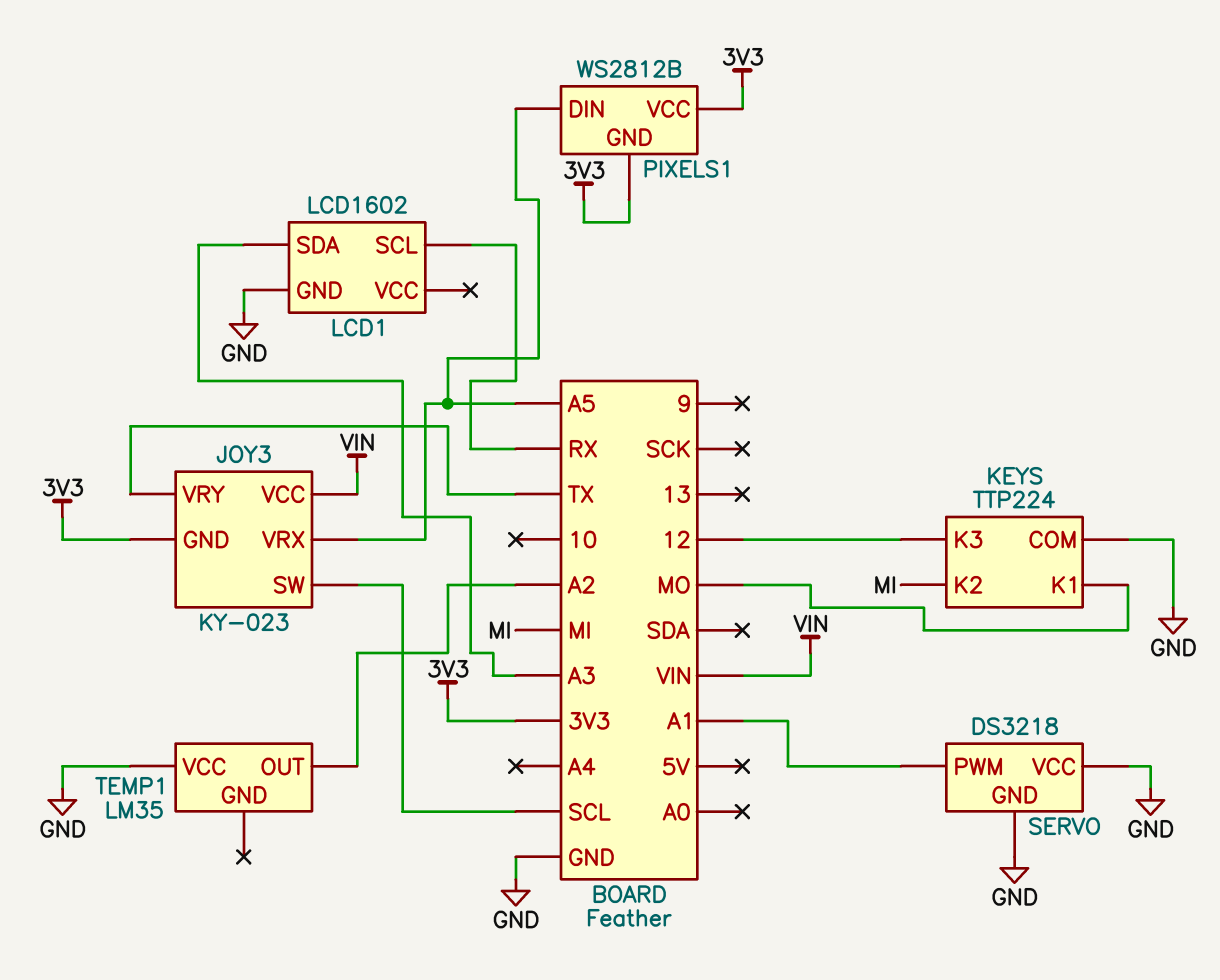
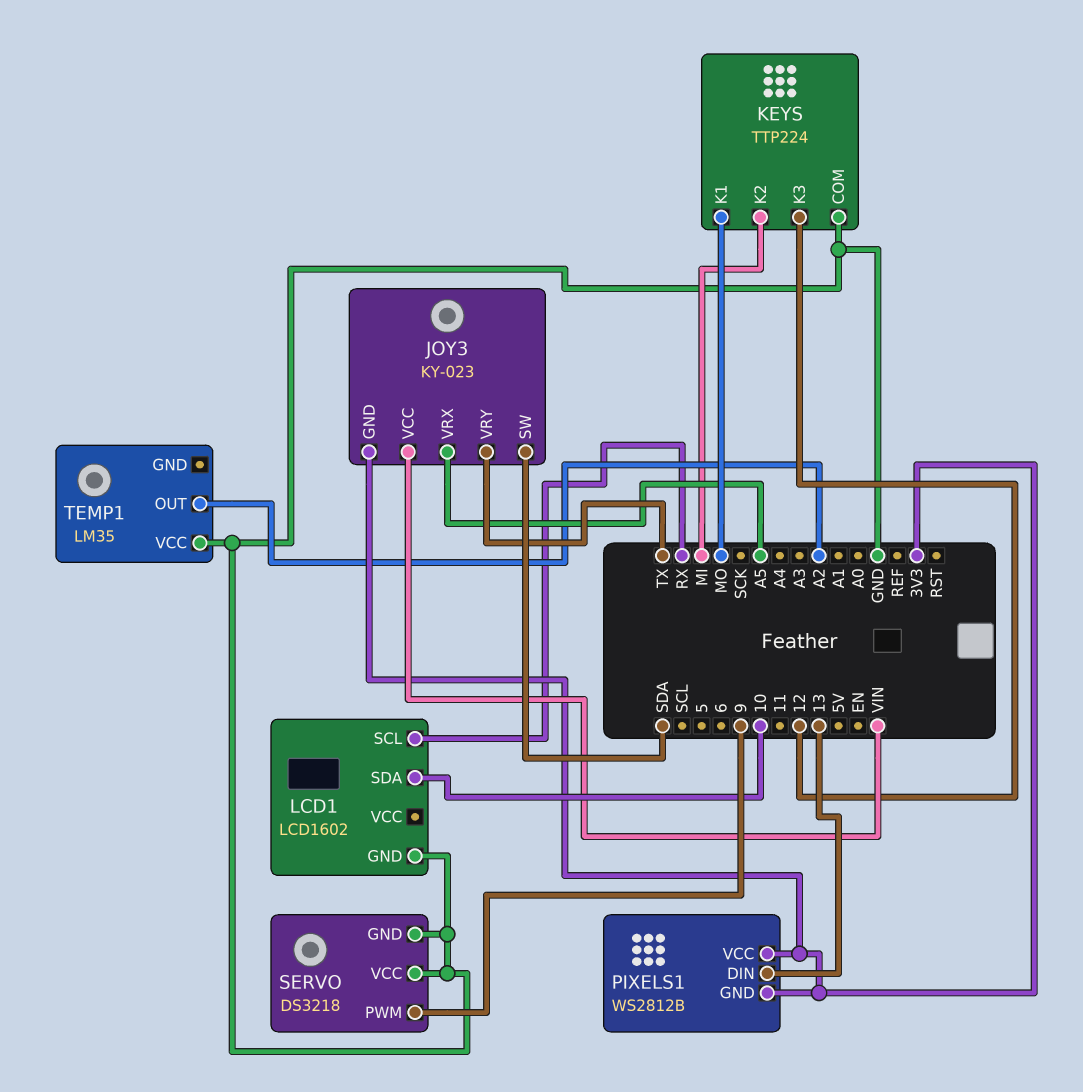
JOY3 pin SW: SCL -> SDA
LCD1 pin SDA: A3 -> 10
PIXELS1 pin DIN: A5 -> 13
SERVO pin PWM: A1 -> 9

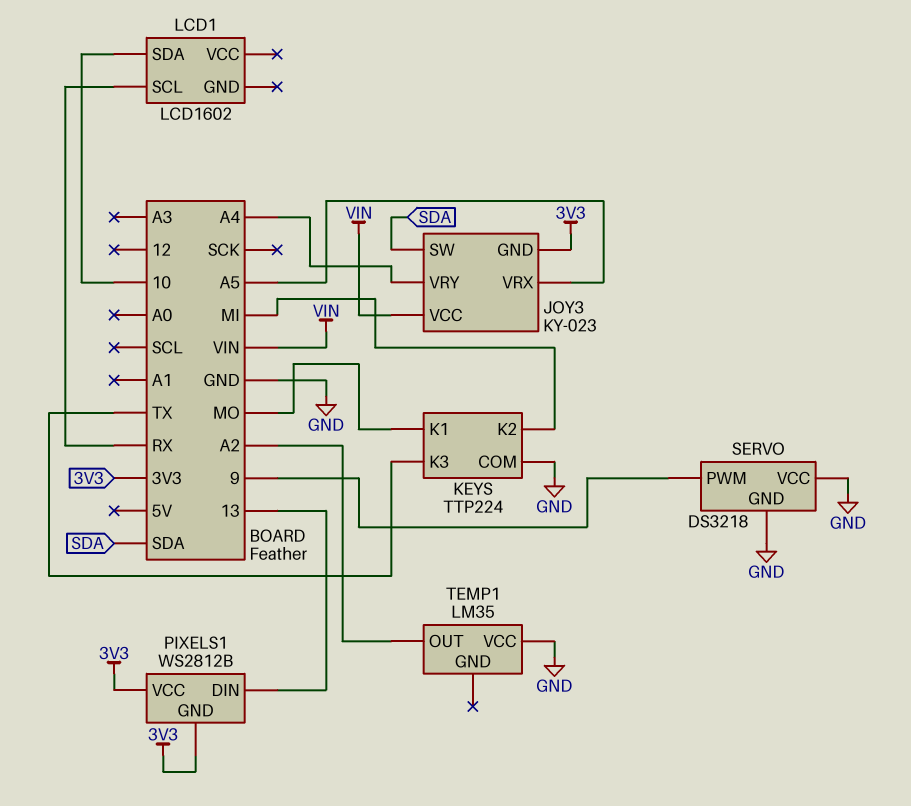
JOY3 pin VRY: TX -> A4
KEYS pin K3: 12 -> TX
LCD1 pin GND: GND -> none

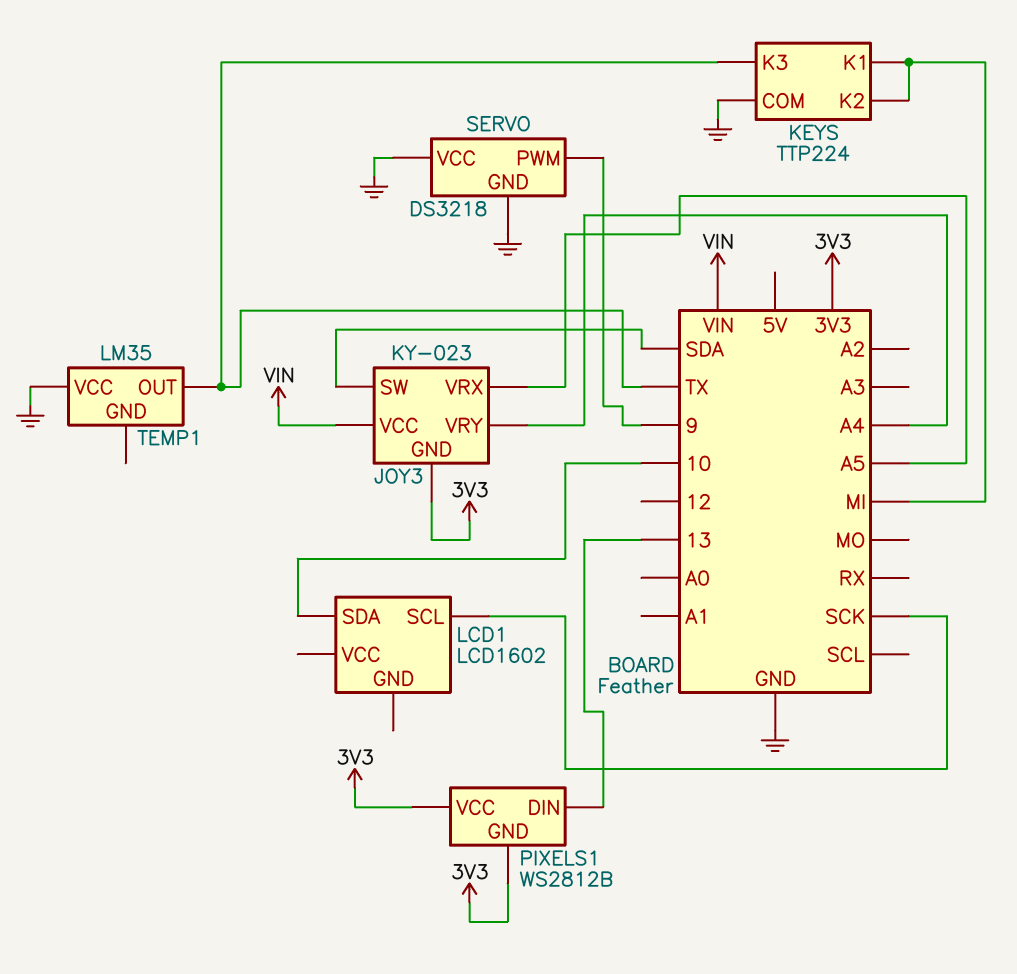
KEYS pin K1: MO -> MI
LCD1 pin SCL: RX -> SCK
TEMP1 pin OUT: A2 -> TX

